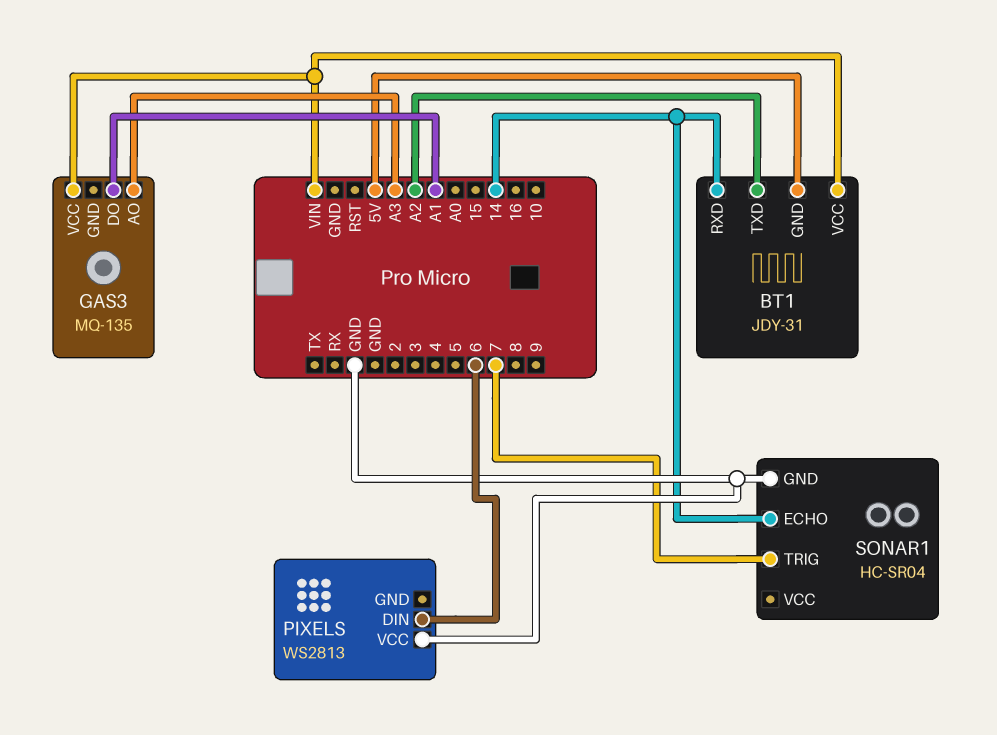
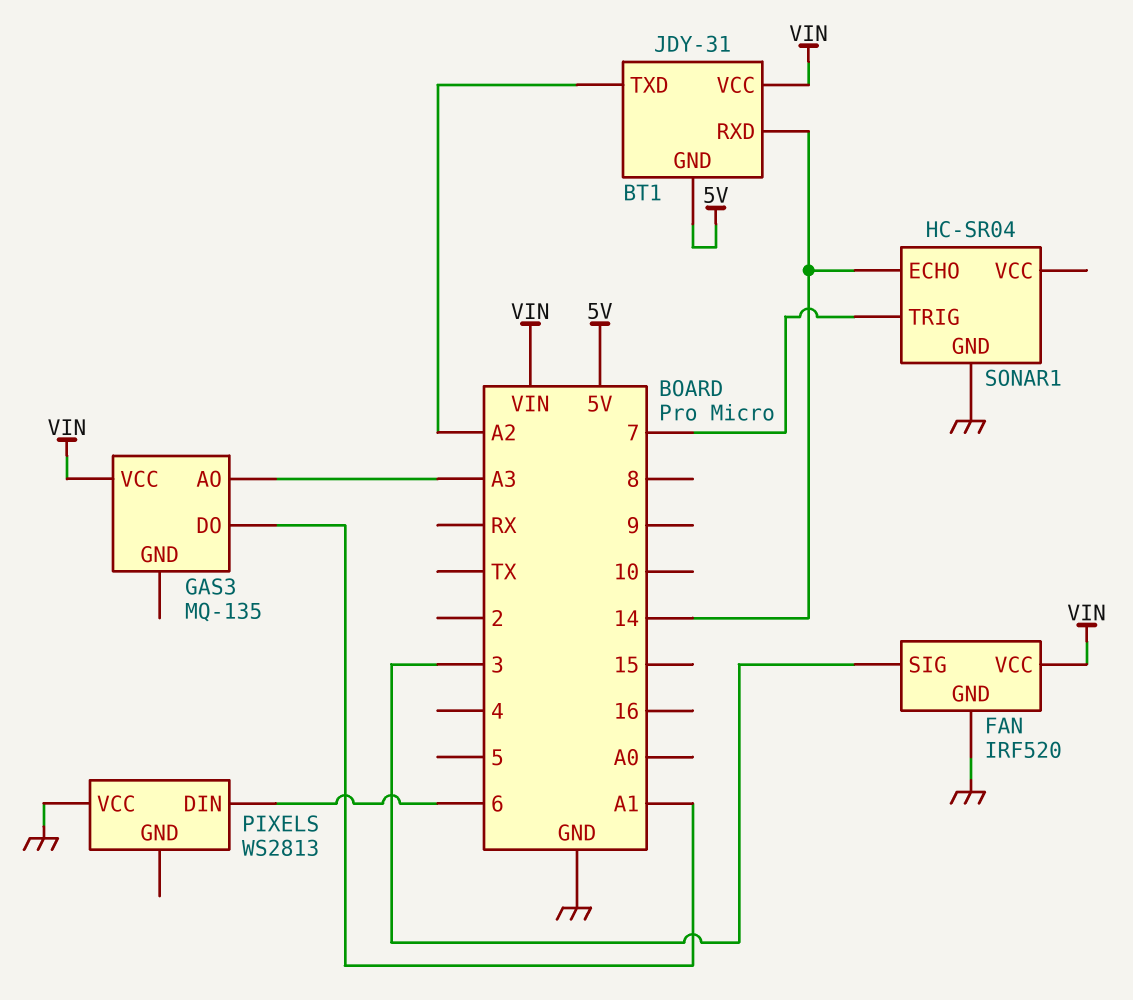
FAN: none -> IRF520
FAN pin GND: none -> GND
FAN pin SIG: none -> 3
FAN pin VCC: none -> VIN

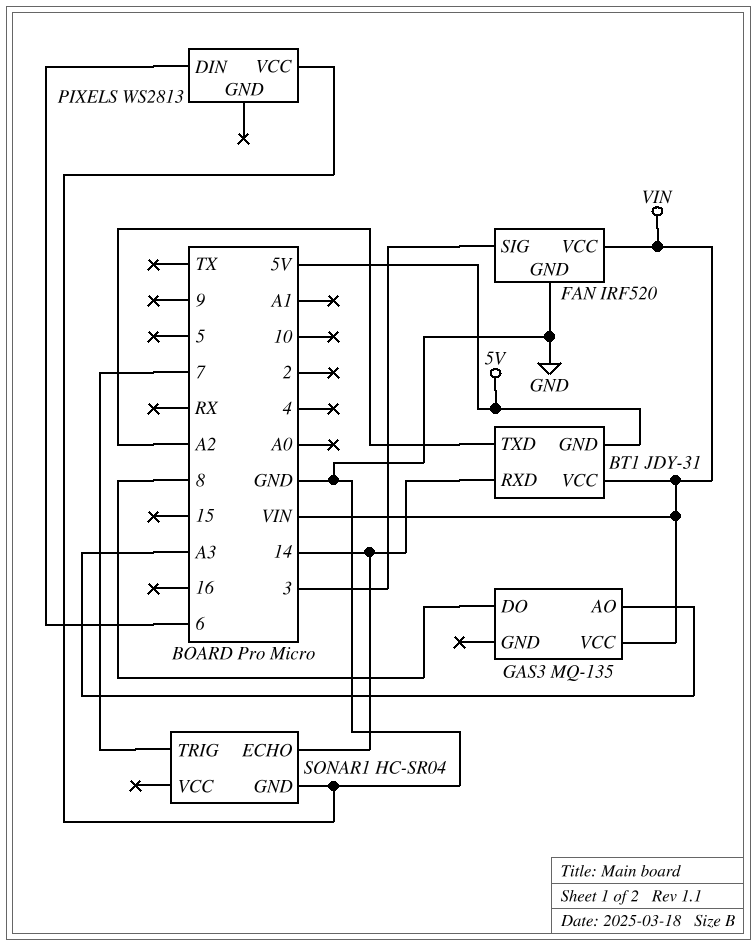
GAS3 pin DO: A1 -> 8

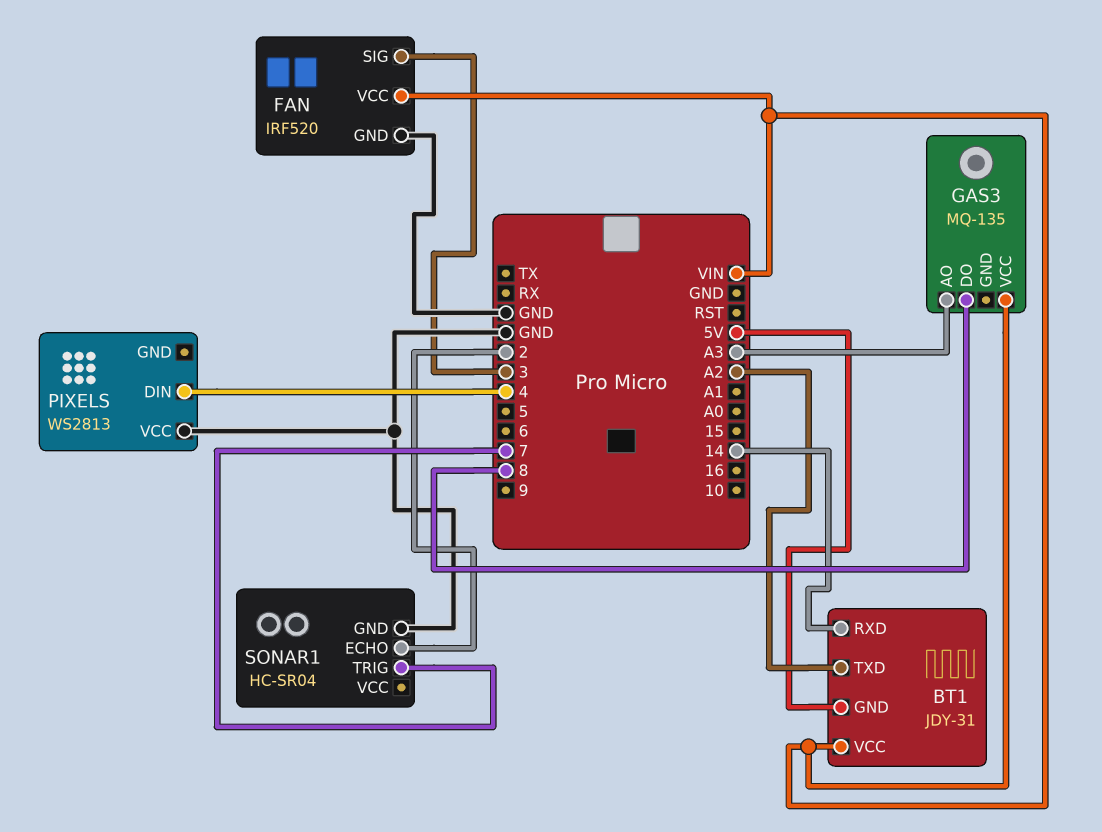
PIXELS pin DIN: 6 -> 4
SONAR1 pin ECHO: 14 -> 2

